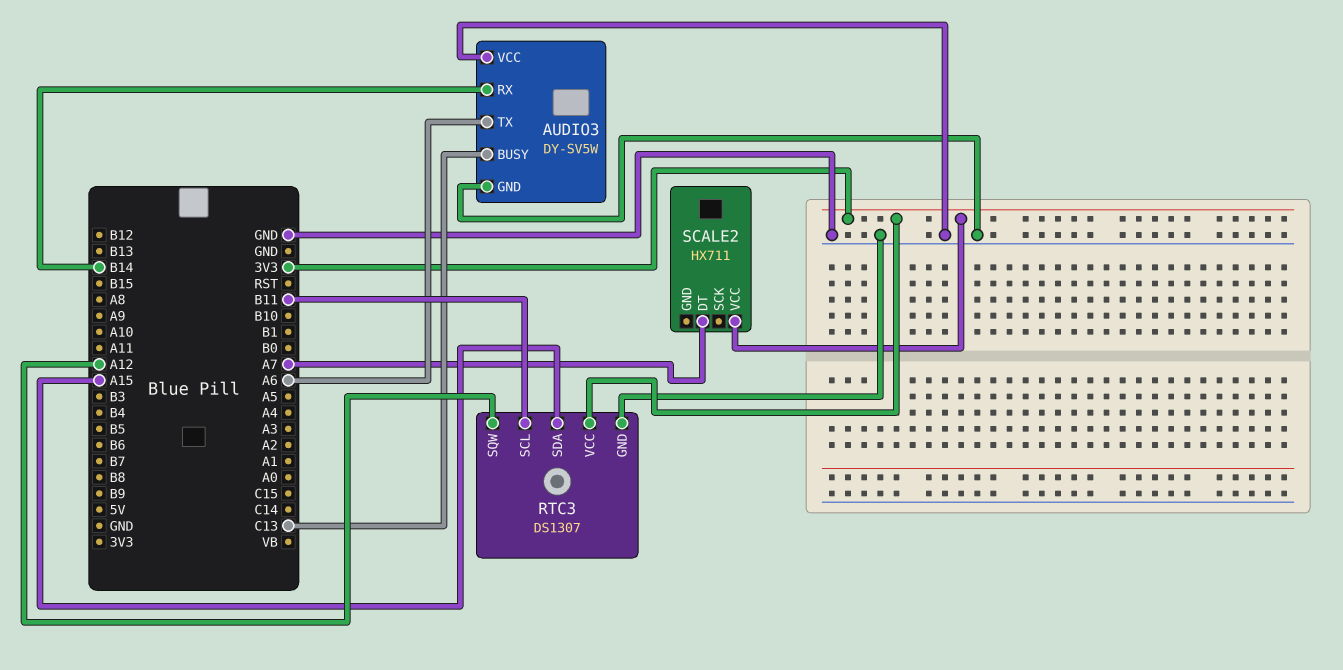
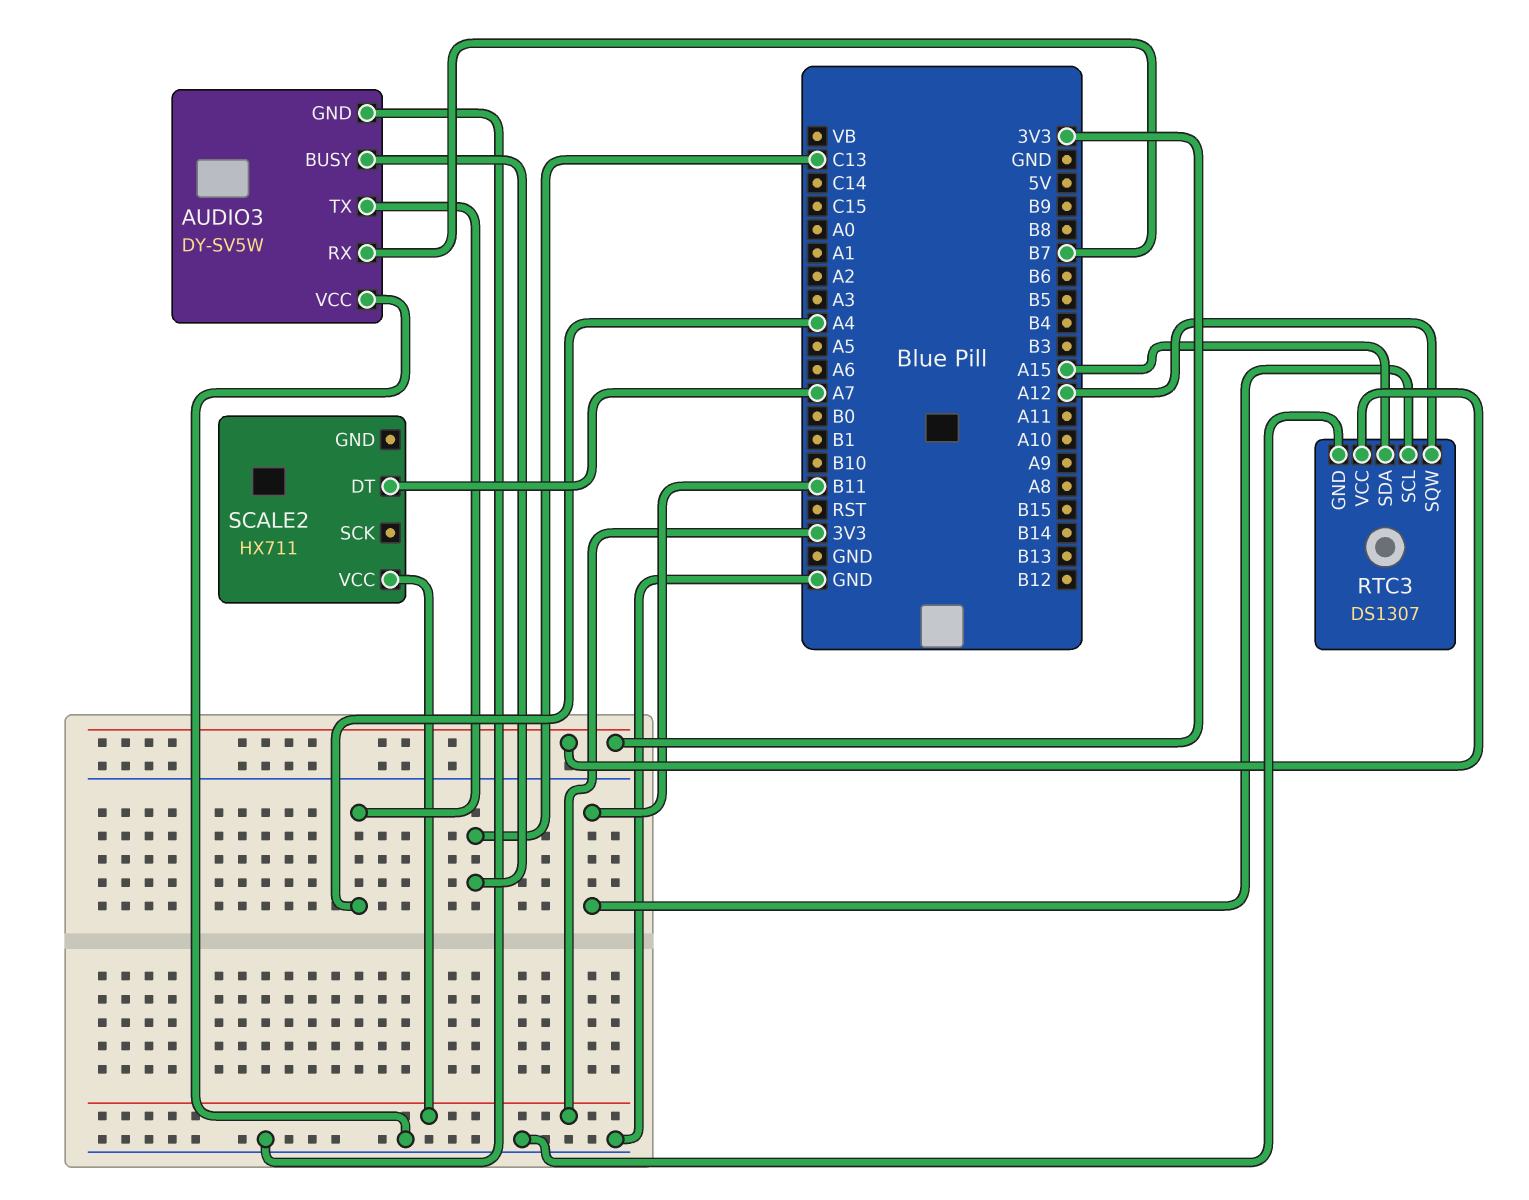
AUDIO3 pin RX: B14 -> B7
AUDIO3 pin TX: A6 -> A4

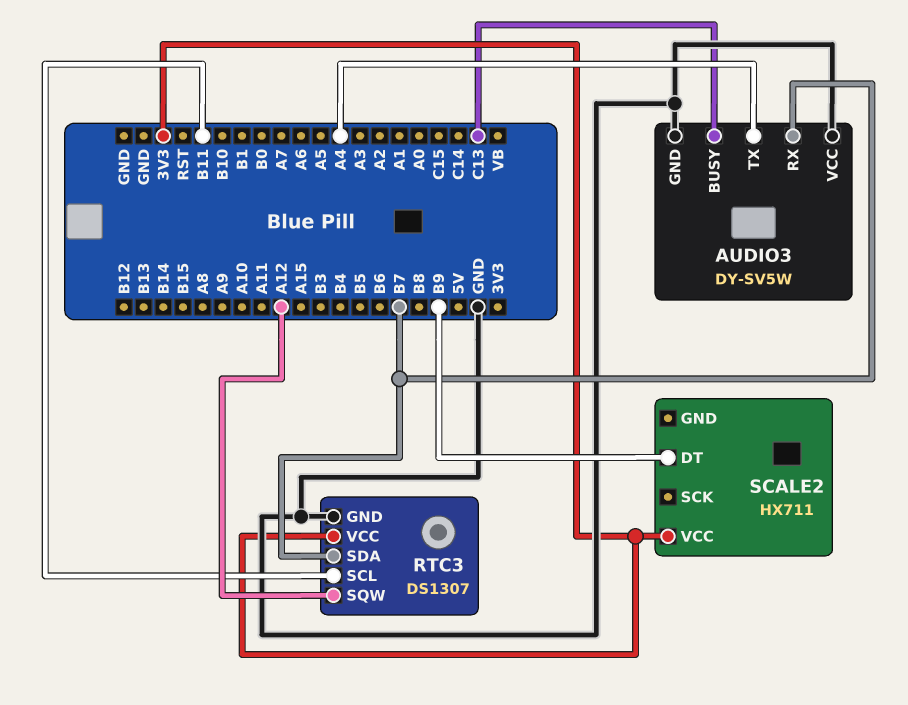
RTC3 pin SDA: A15 -> B7
SCALE2 pin DT: A7 -> B9

